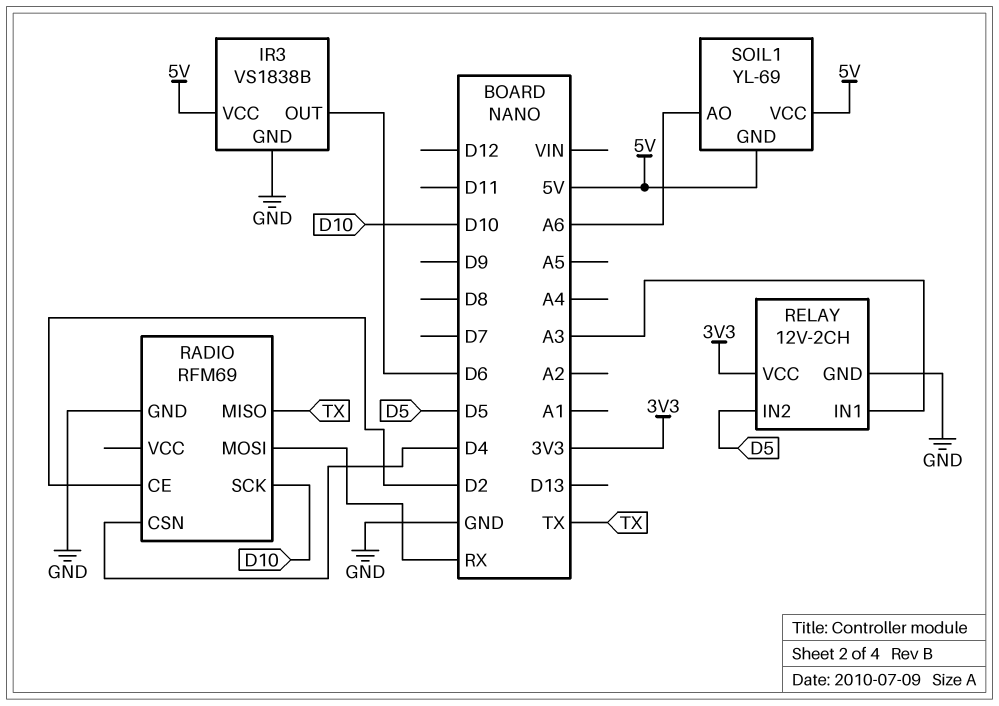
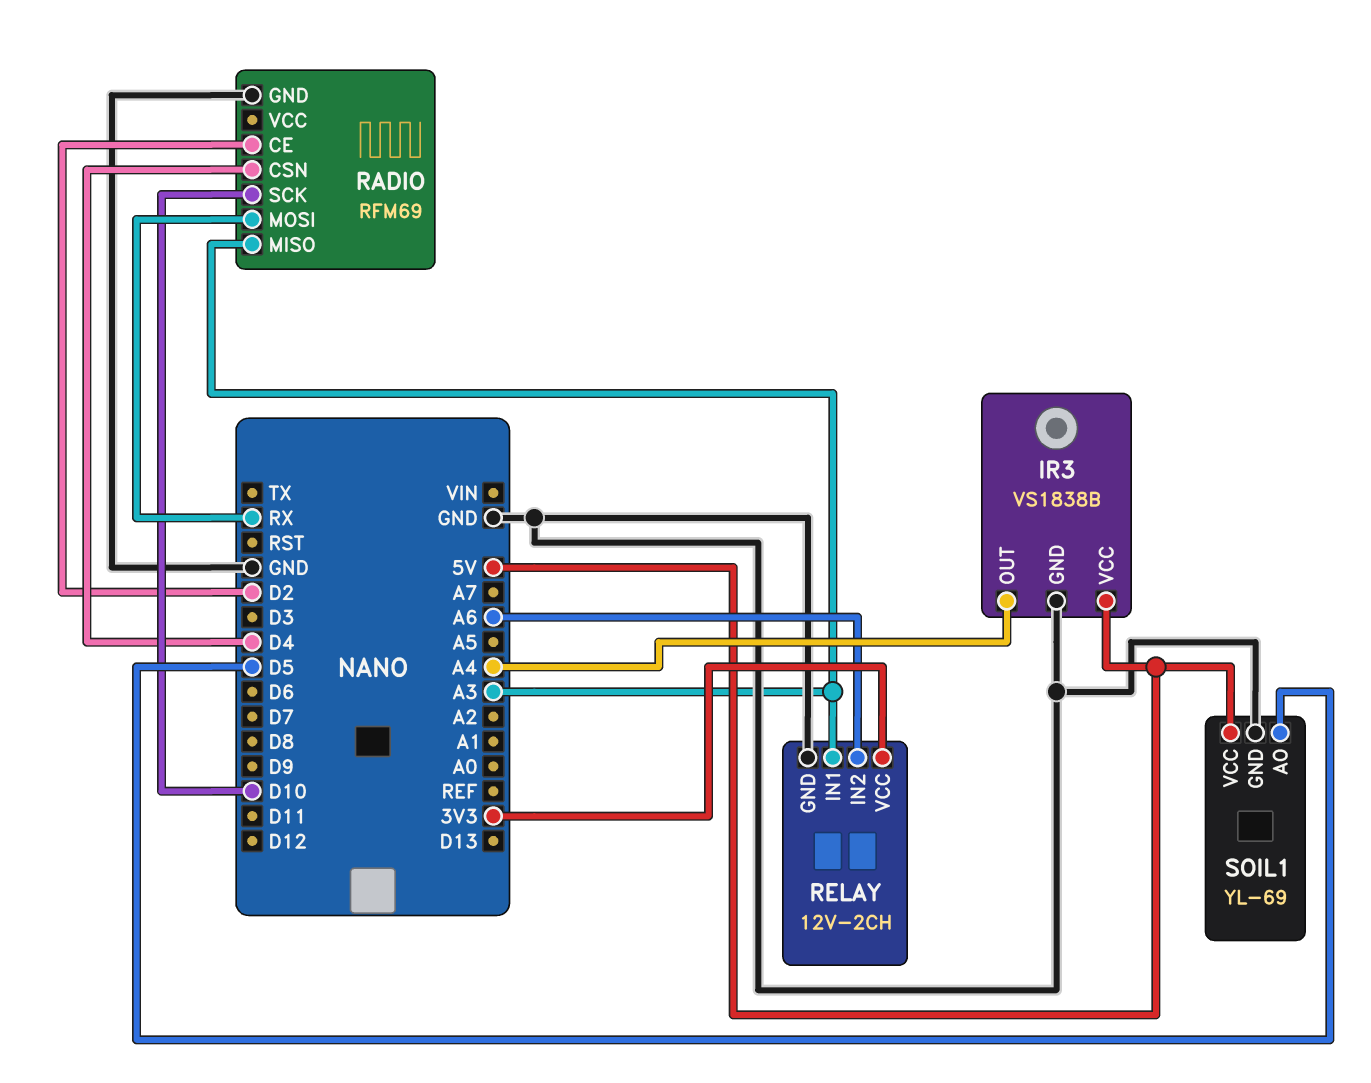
IR3 pin OUT: D6 -> A4
RADIO pin MISO: TX -> A3
RELAY pin IN2: D5 -> A6
SOIL1 pin AO: A6 -> D5
SOIL1 pin GND: 5V -> GND

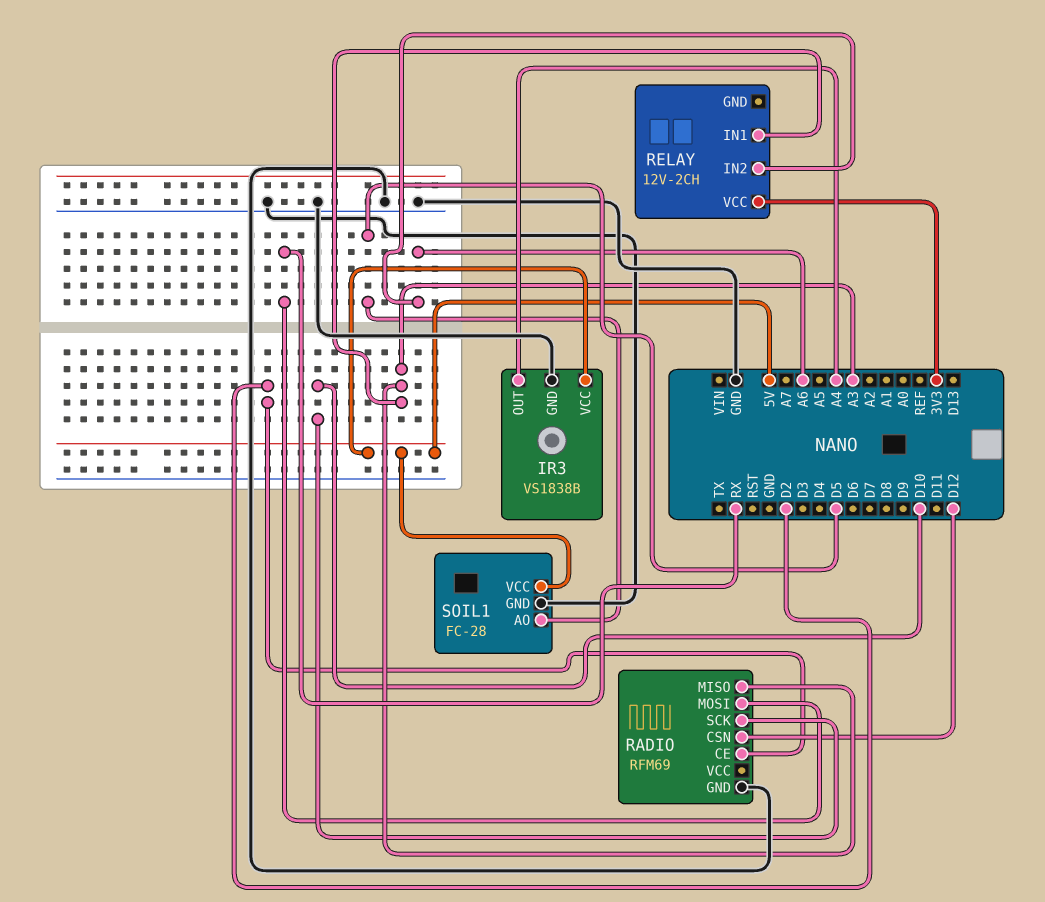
RADIO pin CSN: D4 -> D12
RELAY pin GND: GND -> none
SOIL1: YL-69 -> FC-28

